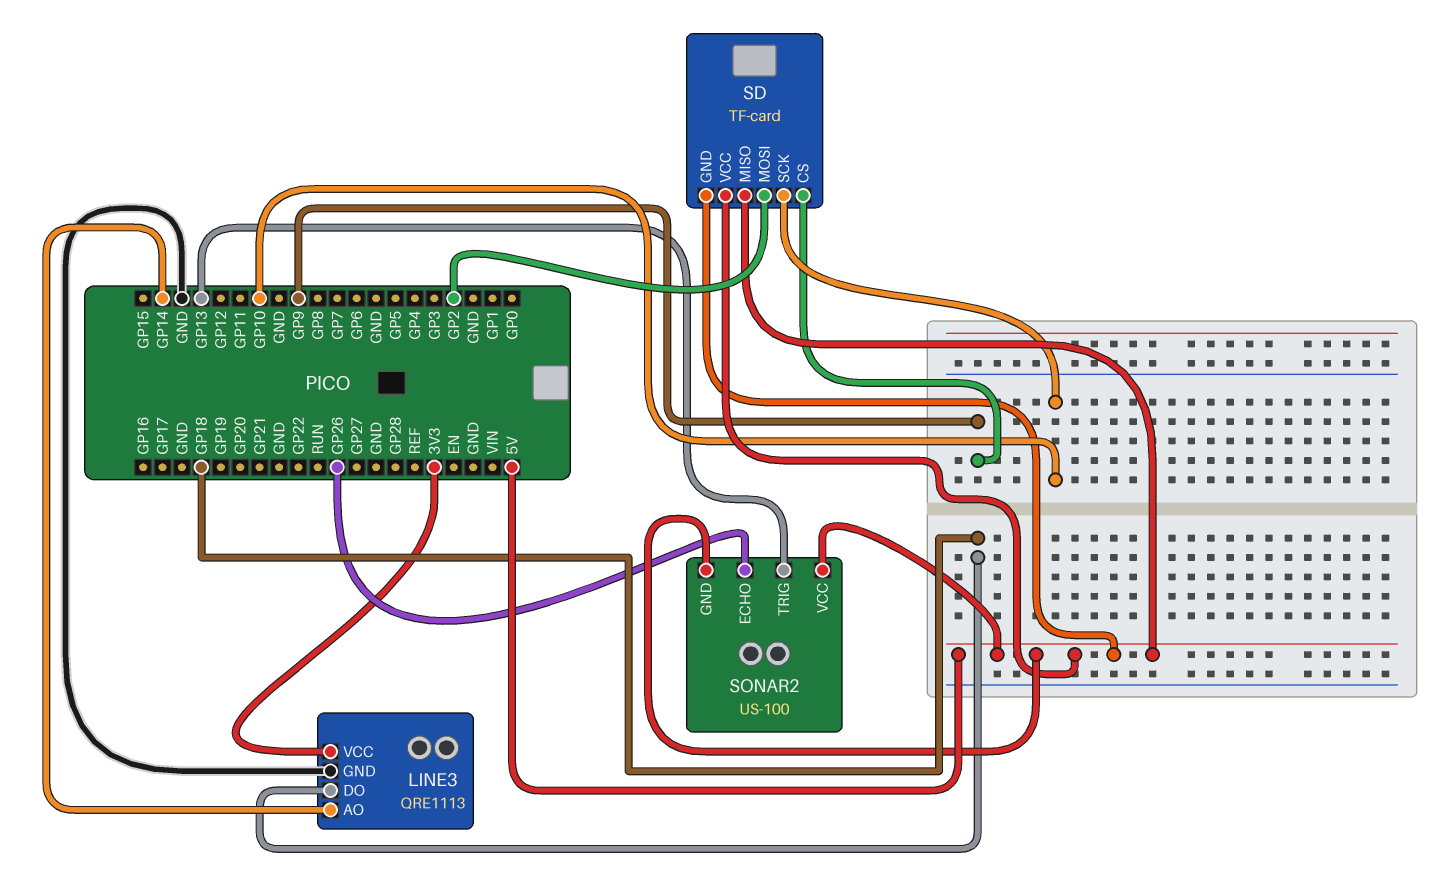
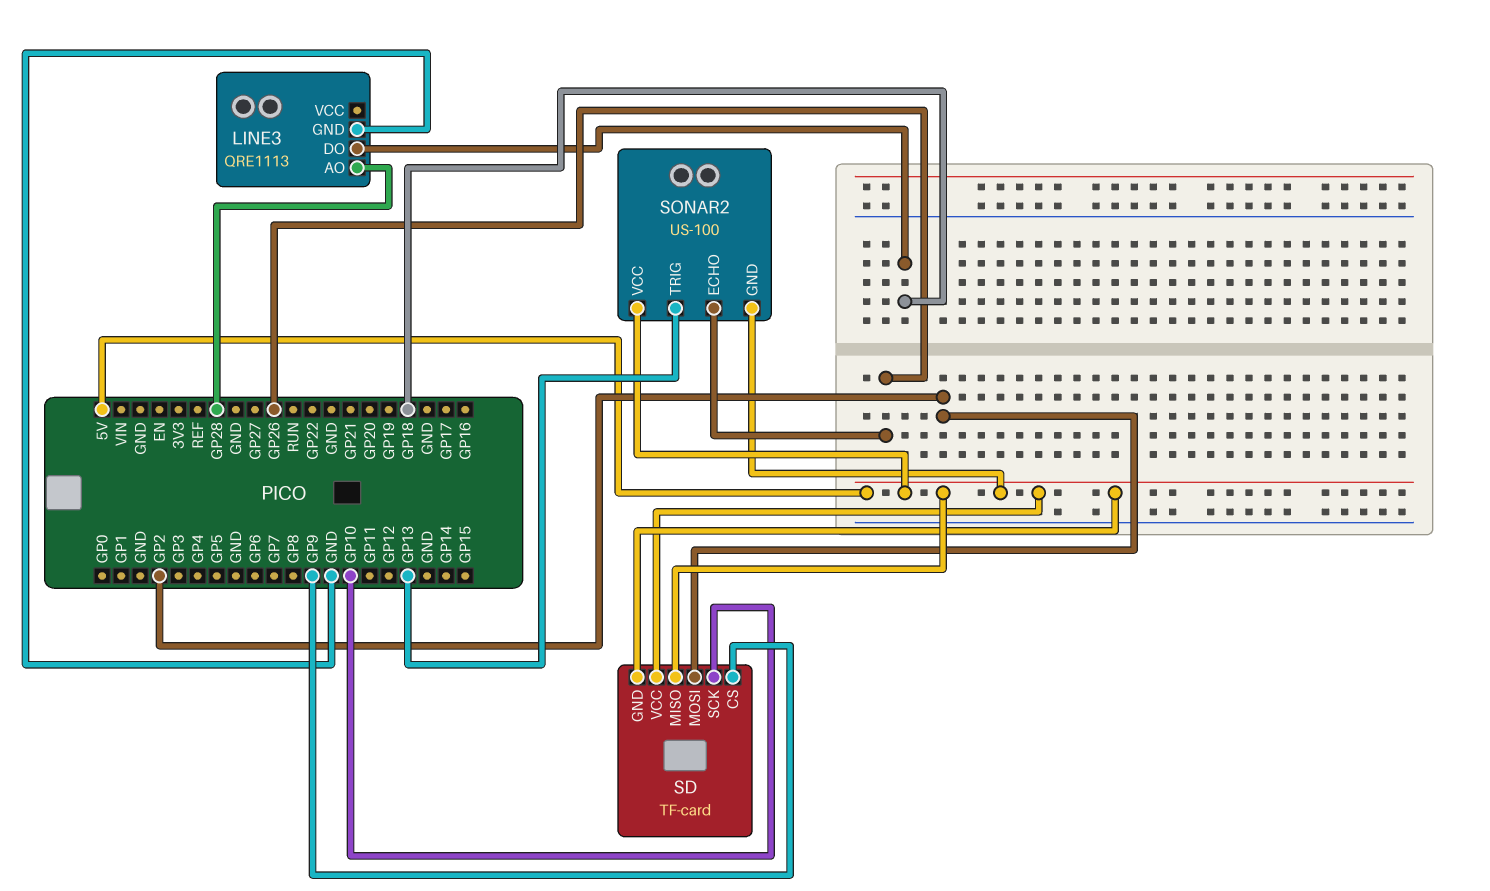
LINE3 pin AO: GP14 -> GP28
LINE3 pin VCC: 3V3 -> none

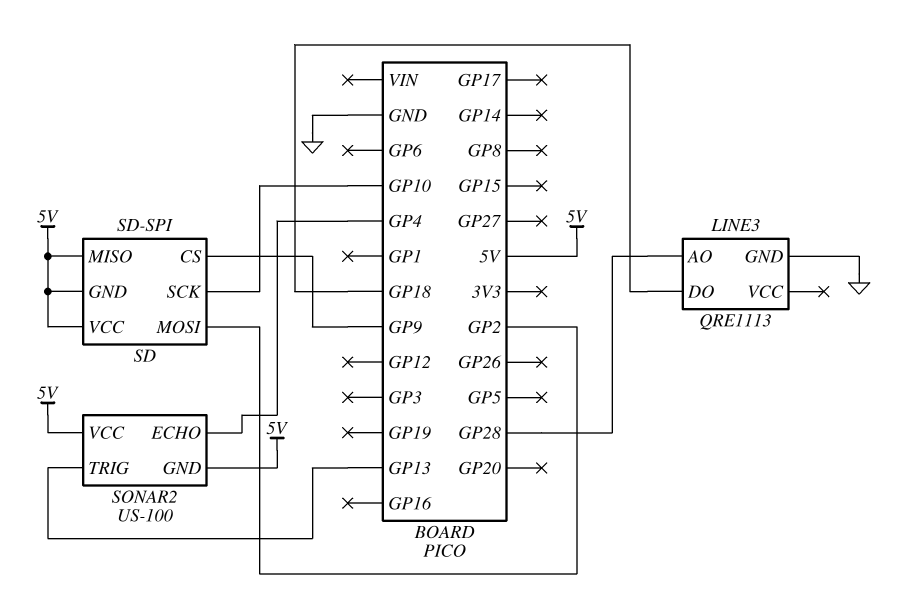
SD: TF-card -> SD-SPI
SONAR2 pin ECHO: GP26 -> GP4

